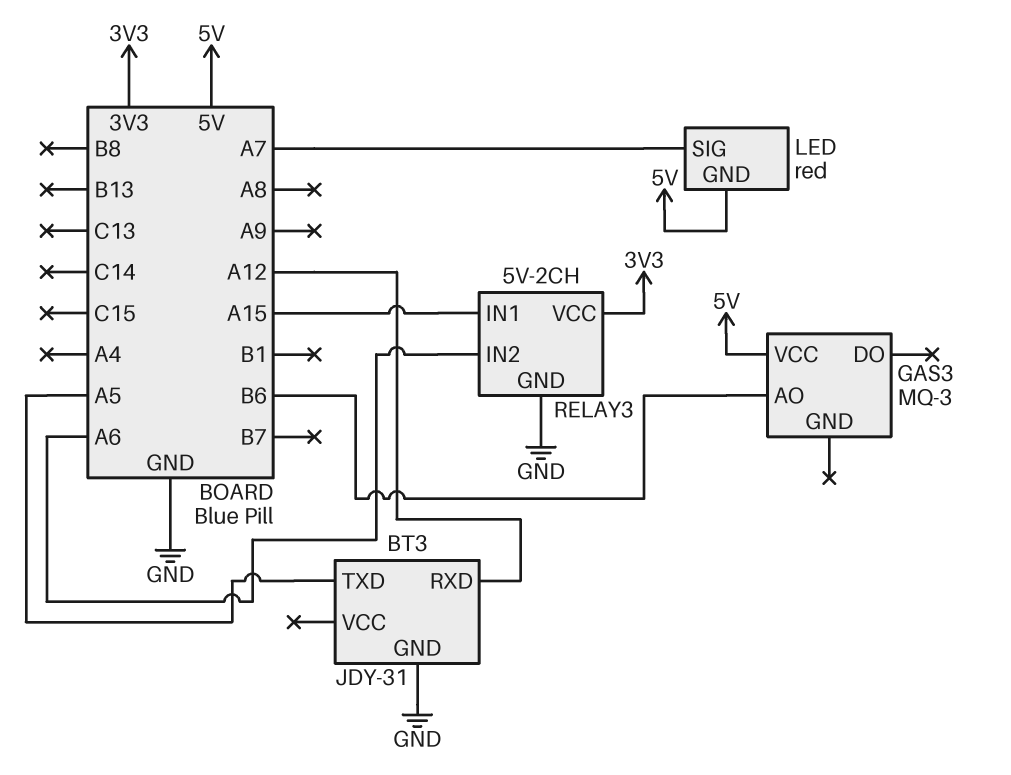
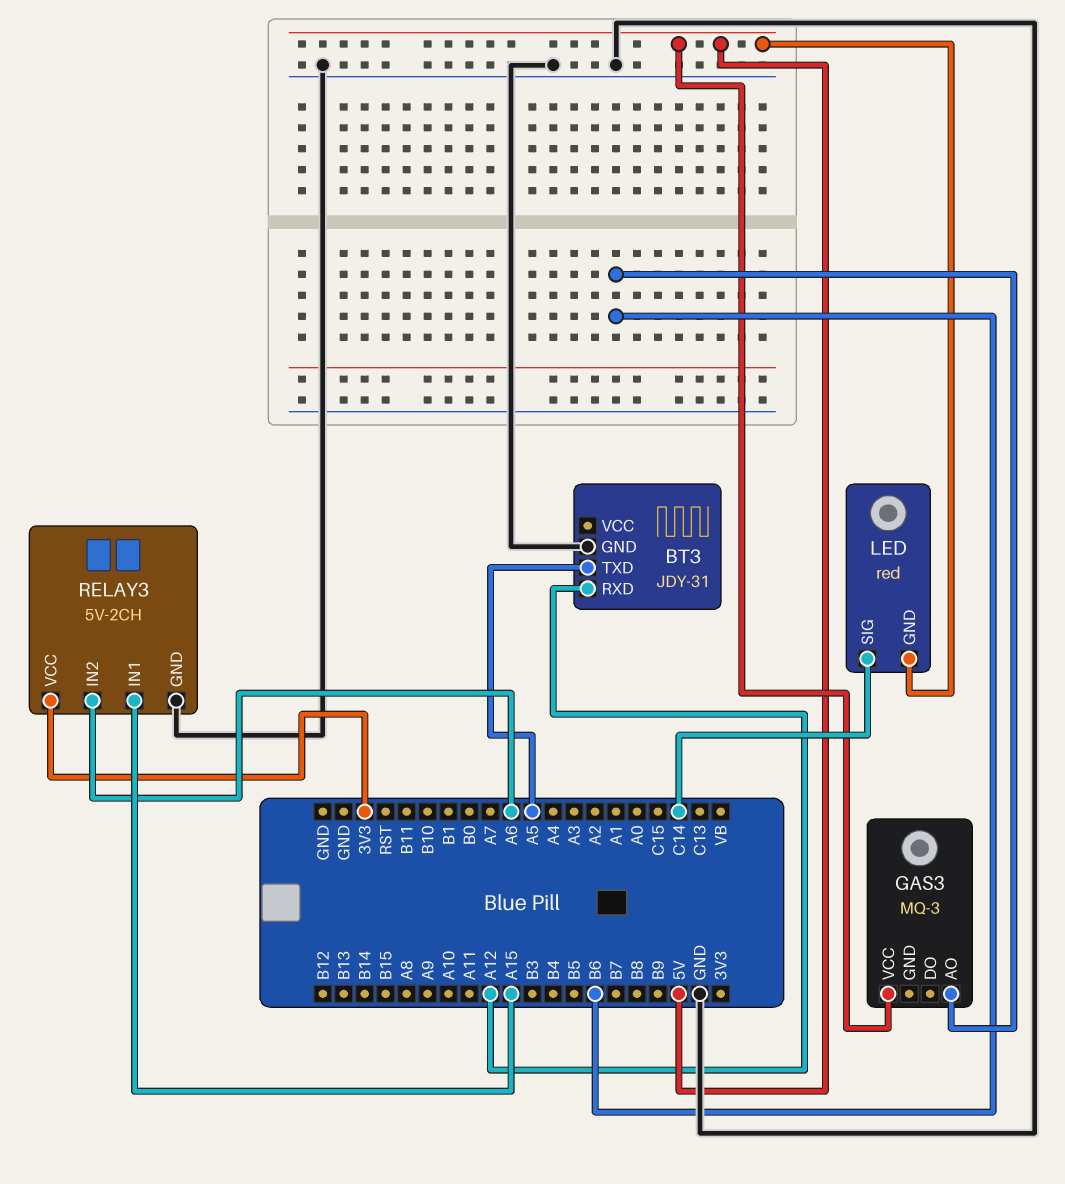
LED pin SIG: A7 -> C14

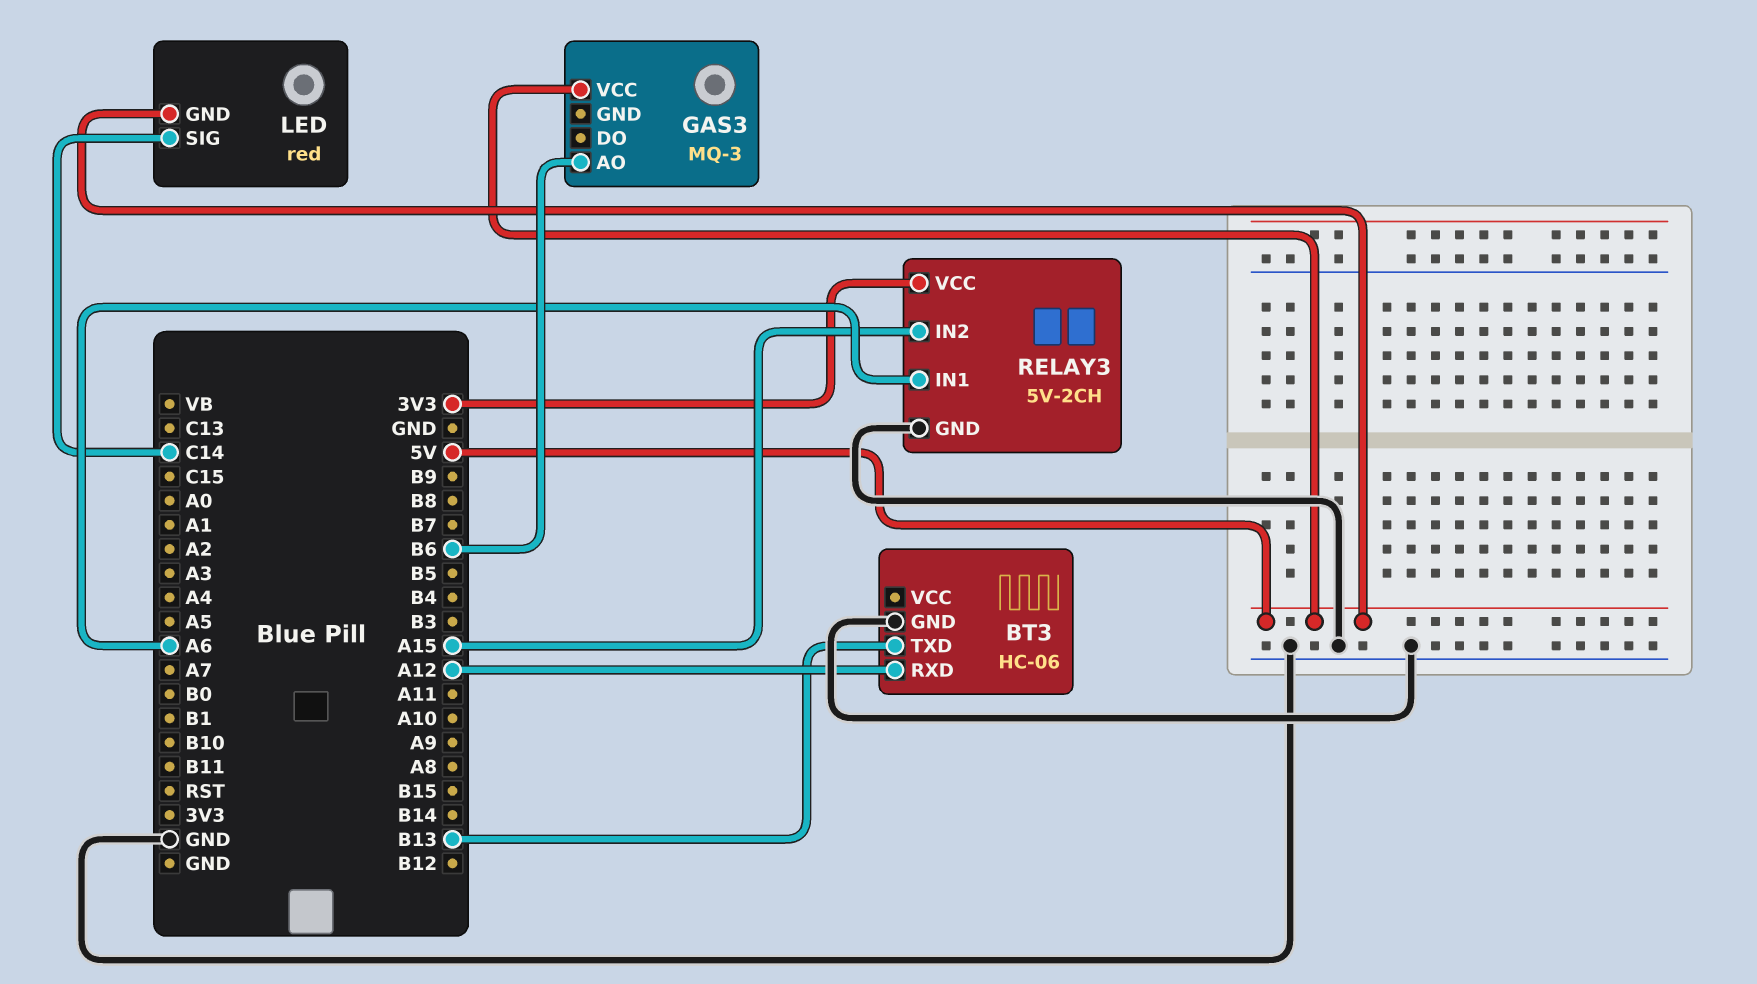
BT3: JDY-31 -> HC-06
BT3 pin TXD: A5 -> B13
RELAY3 pin IN1: A15 -> A6
RELAY3 pin IN2: A6 -> A15

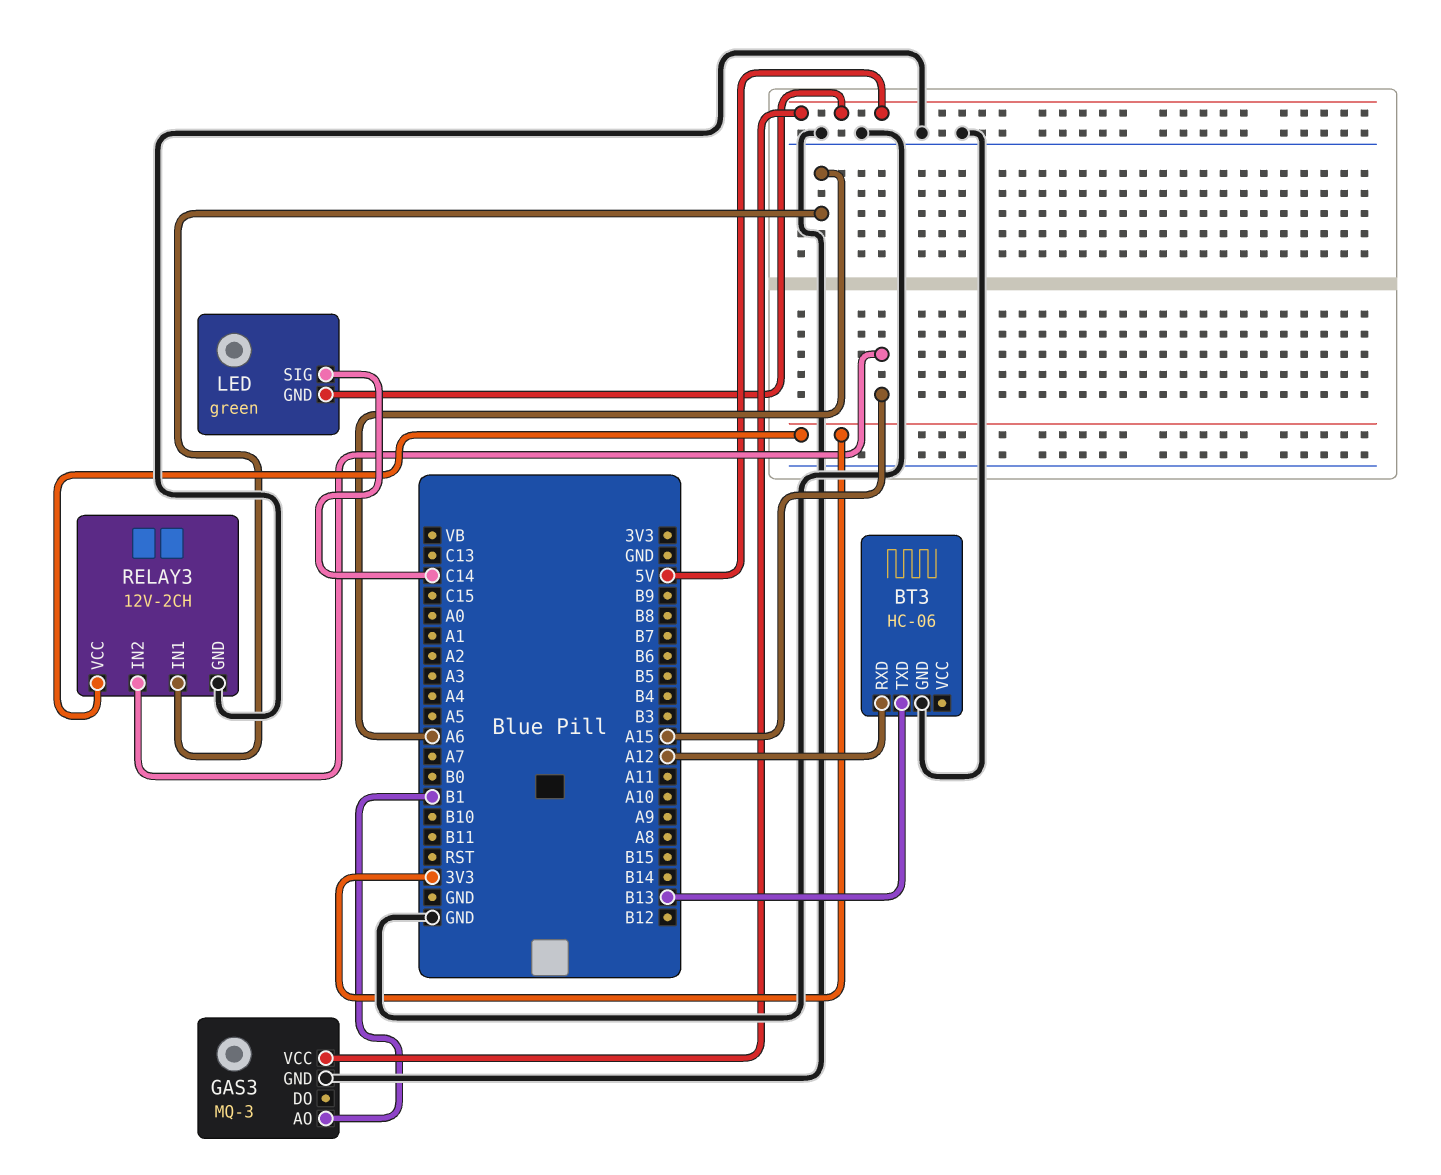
GAS3 pin AO: B6 -> B1
GAS3 pin GND: none -> GND
LED: red -> green
RELAY3: 5V-2CH -> 12V-2CH

